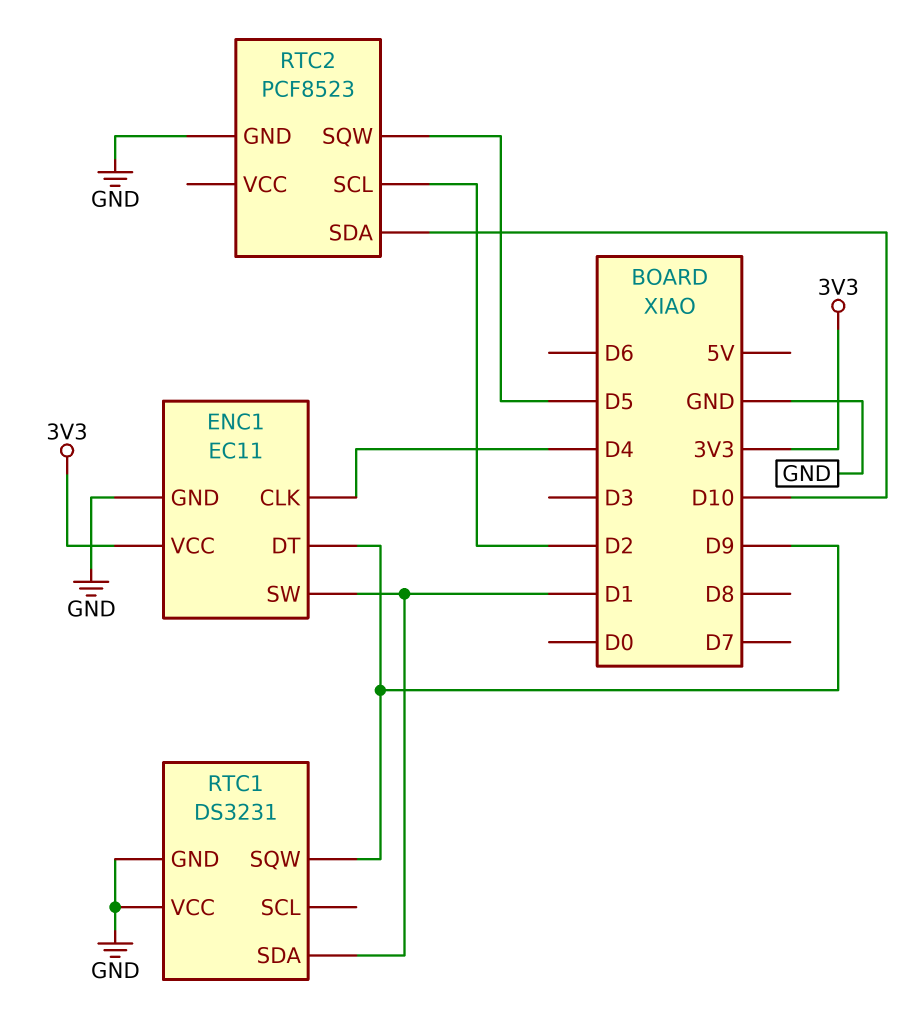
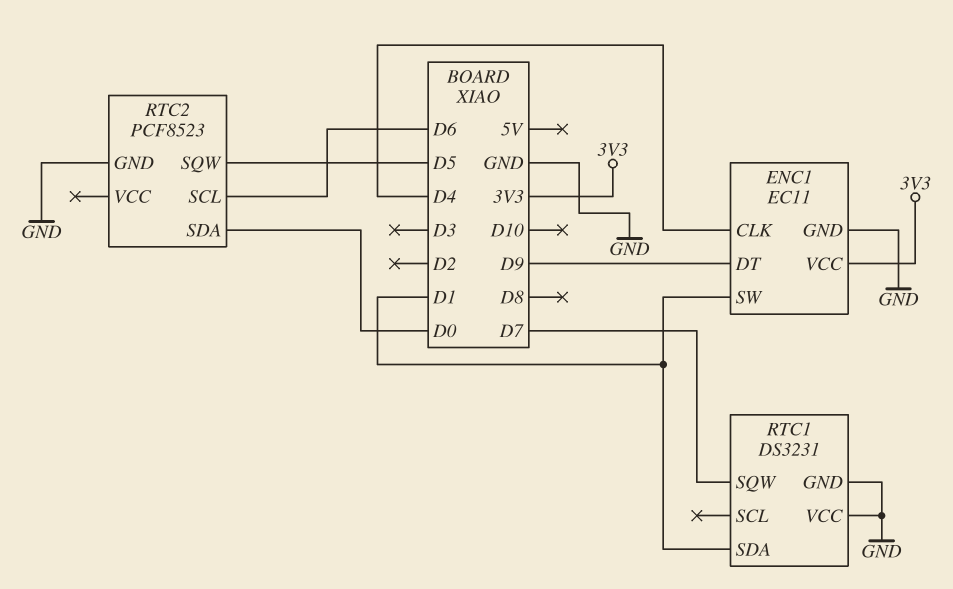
RTC1 pin SQW: D9 -> D7
RTC2 pin SCL: D2 -> D6
RTC2 pin SDA: D10 -> D0

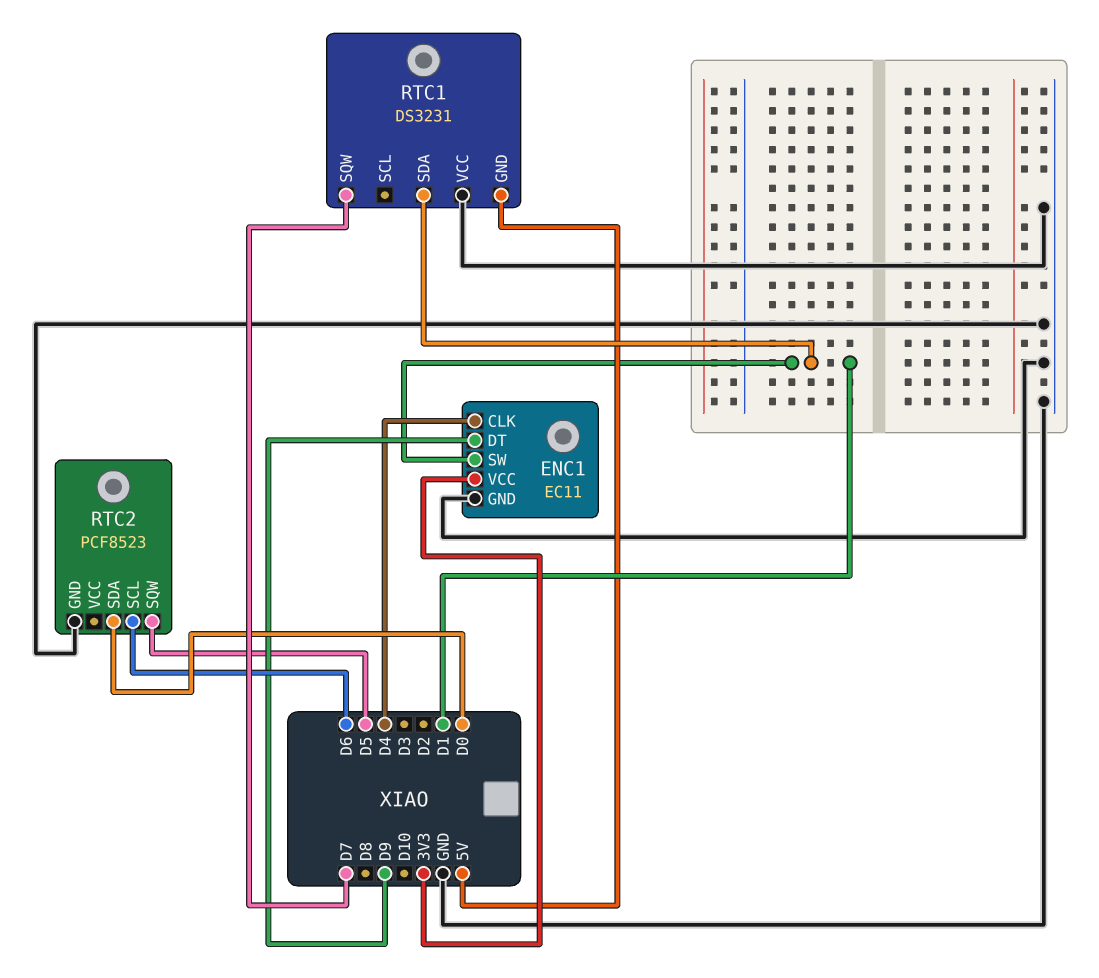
RTC1 pin GND: GND -> 5V

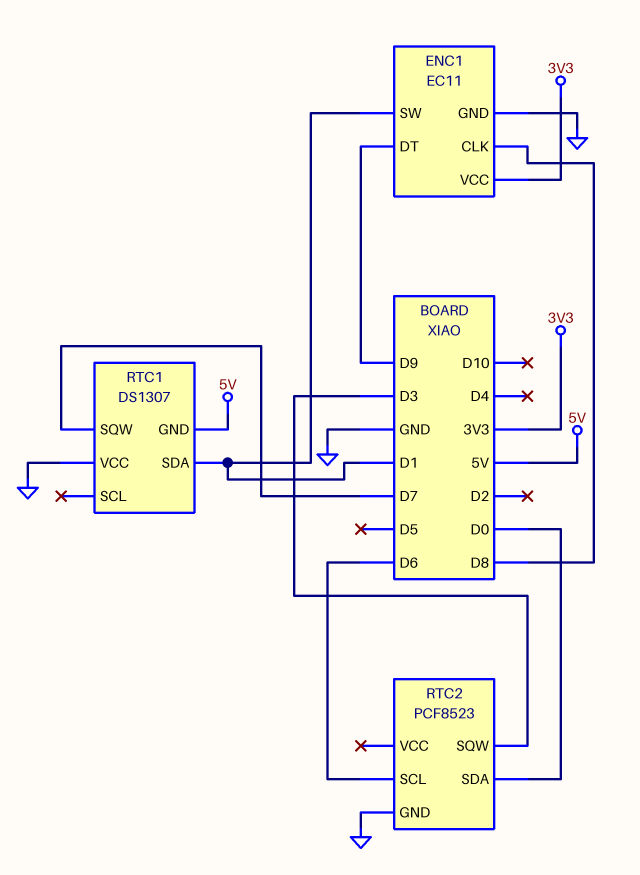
ENC1 pin CLK: D4 -> D8
RTC1: DS3231 -> DS1307
RTC2 pin SQW: D5 -> D3

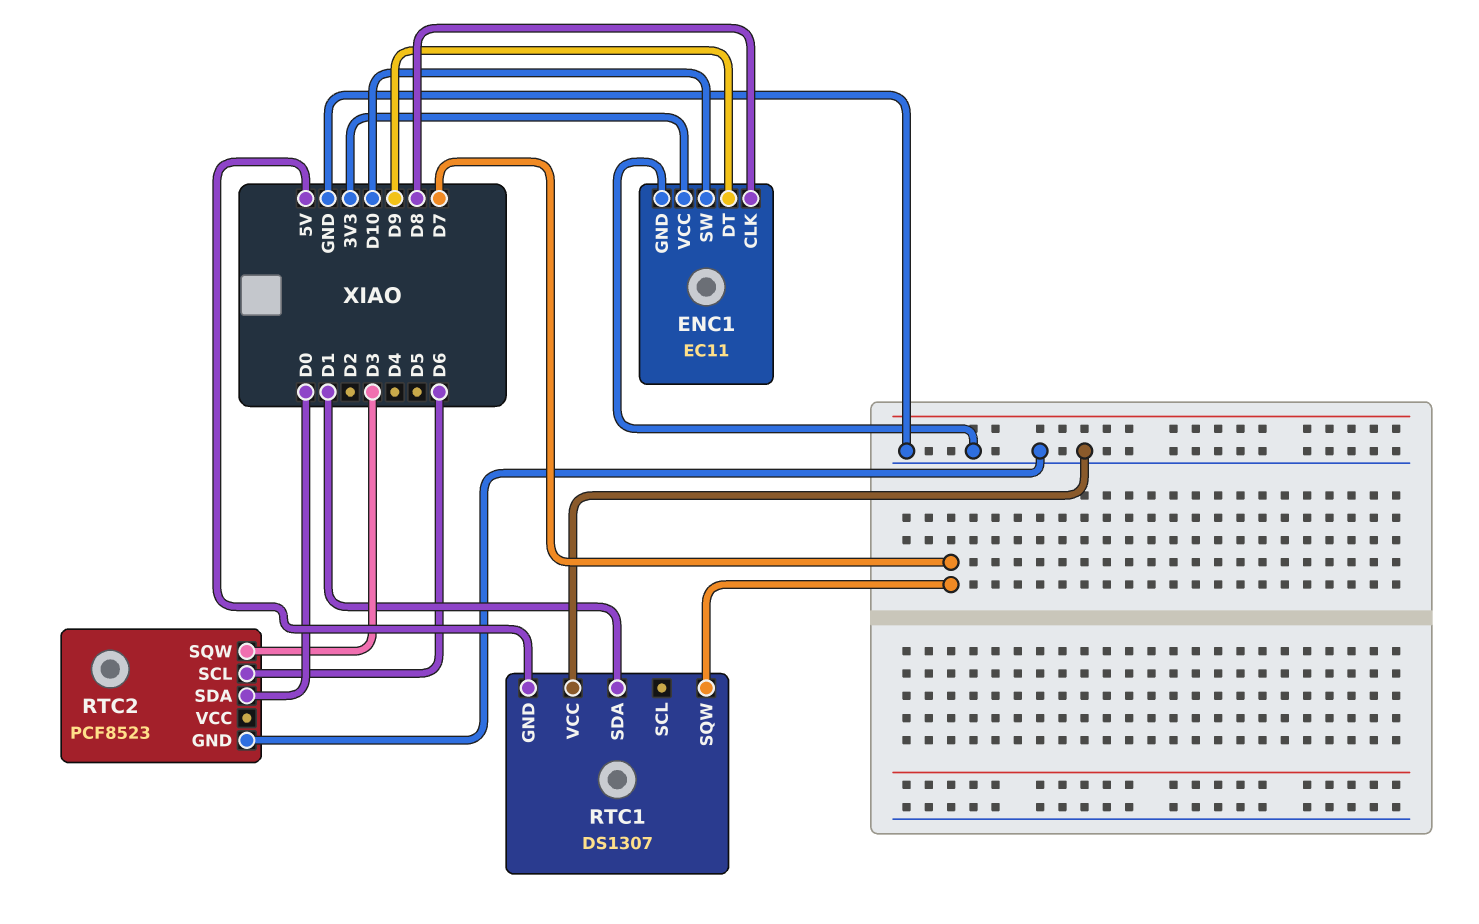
ENC1 pin SW: D1 -> D10

